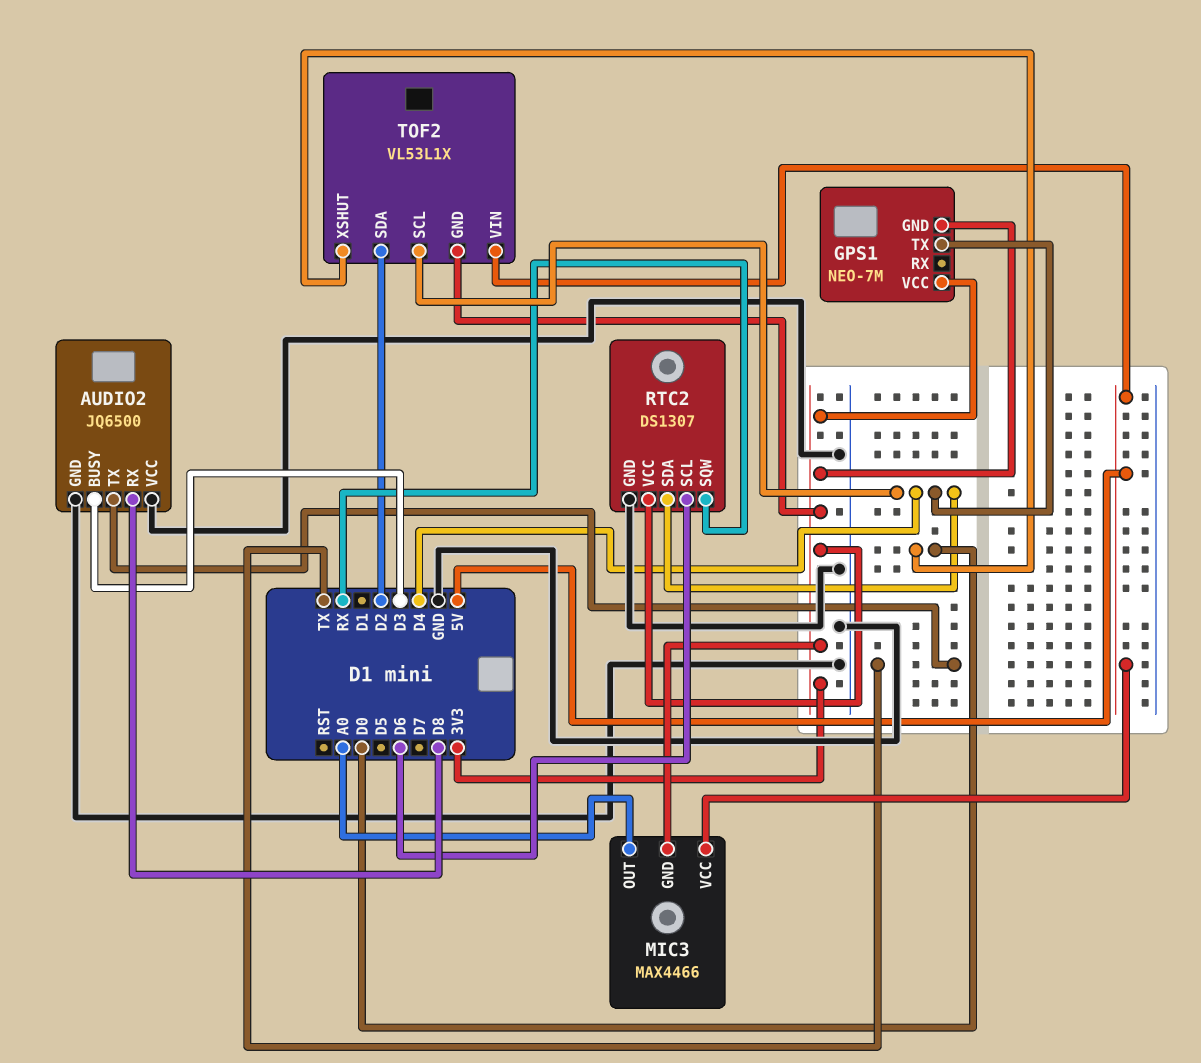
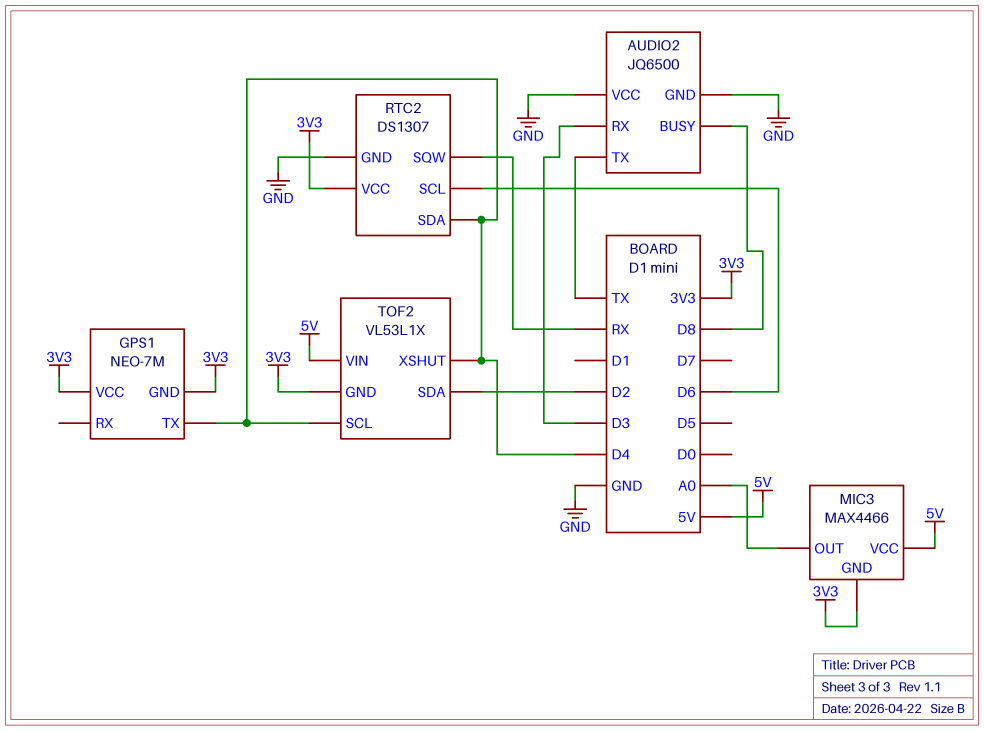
AUDIO2 pin BUSY: D3 -> D8
AUDIO2 pin RX: D8 -> D3
TOF2 pin XSHUT: D0 -> D4

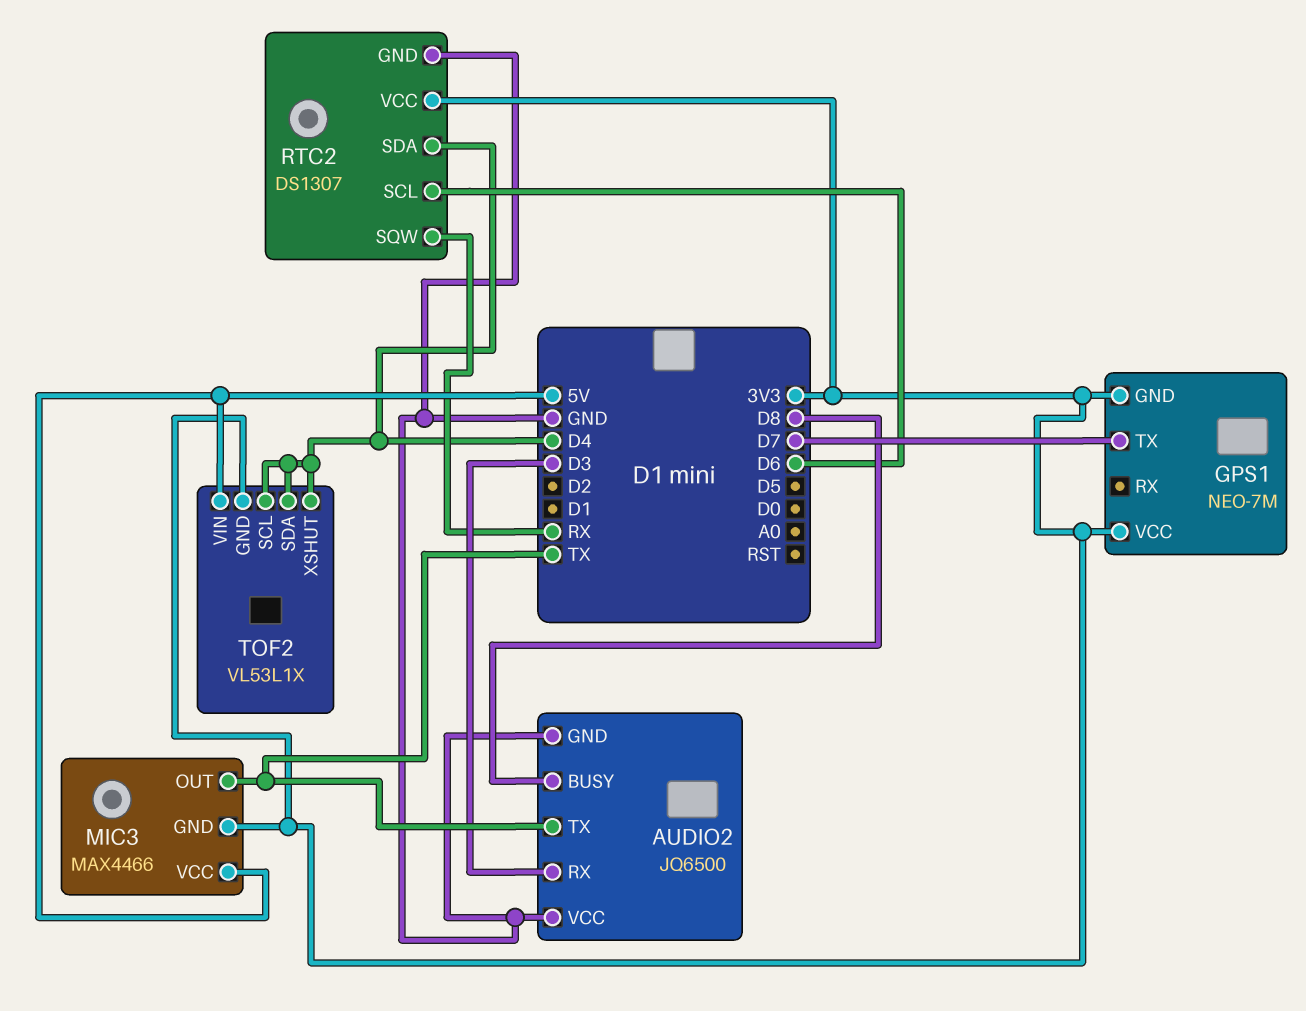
GPS1 pin TX: D4 -> D7
MIC3 pin OUT: A0 -> TX
TOF2 pin SDA: D2 -> D4

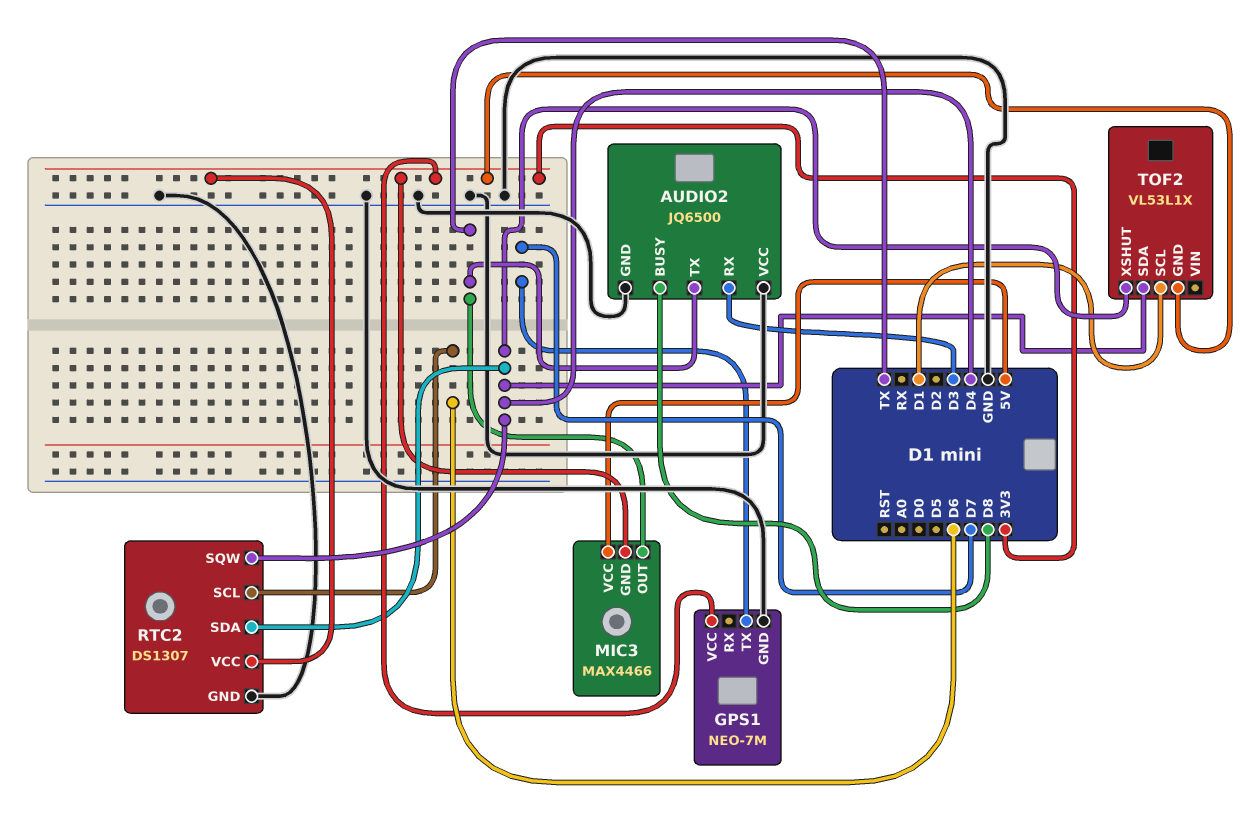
GPS1 pin GND: 3V3 -> GND
RTC2 pin SQW: RX -> D4
TOF2 pin SCL: D4 -> D1
TOF2 pin VIN: 5V -> none

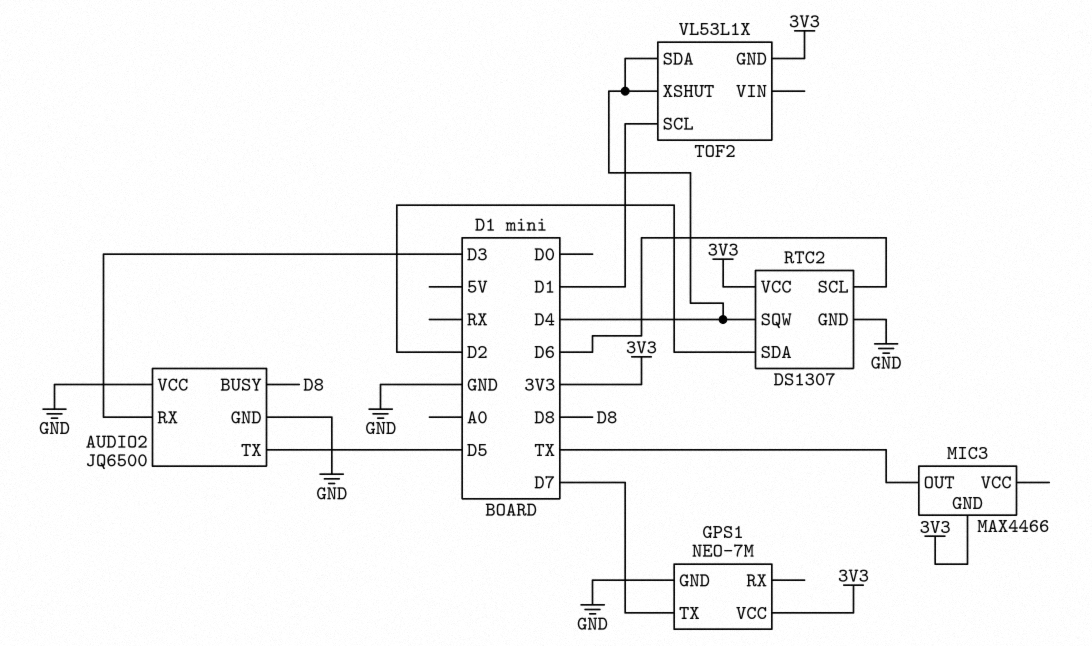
AUDIO2 pin TX: TX -> D5
MIC3 pin VCC: 5V -> none
RTC2 pin SDA: D4 -> D2

